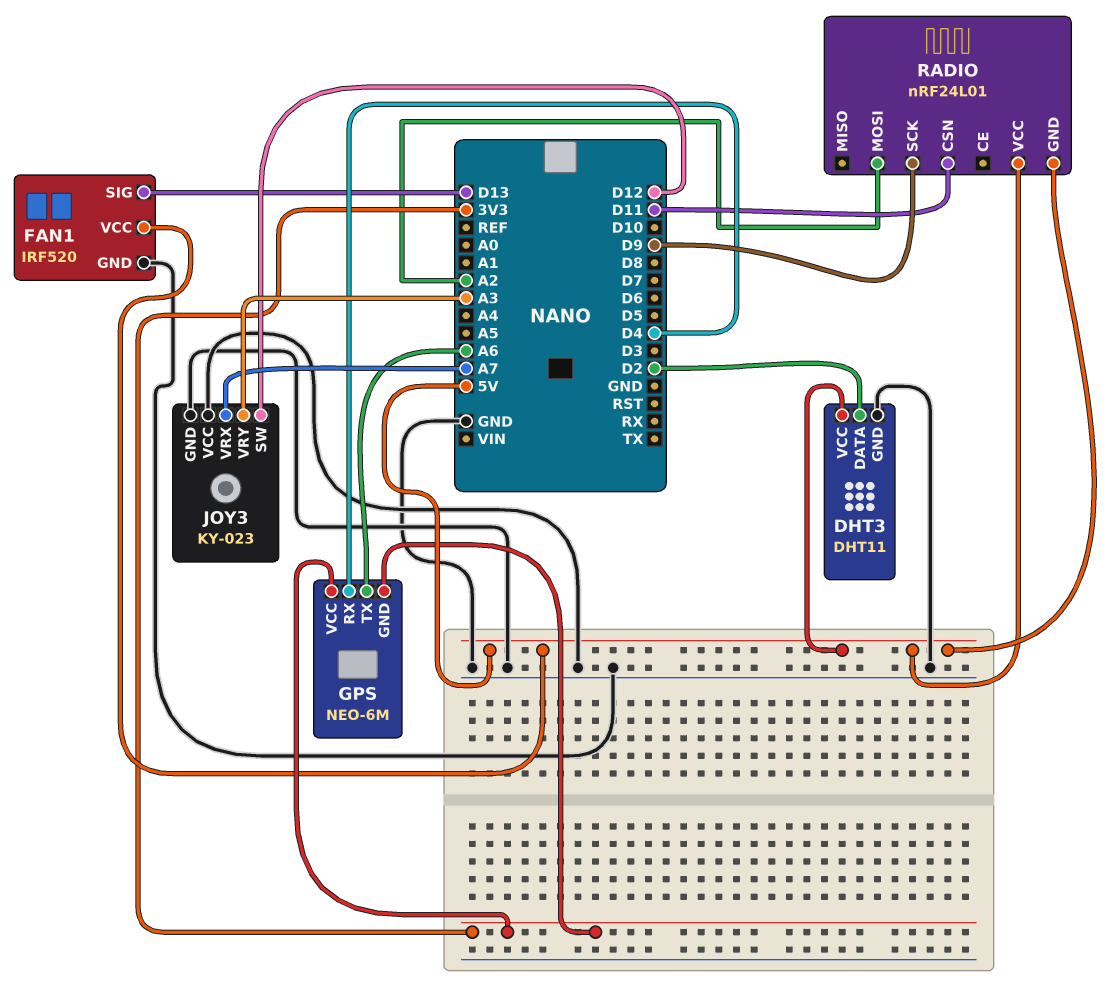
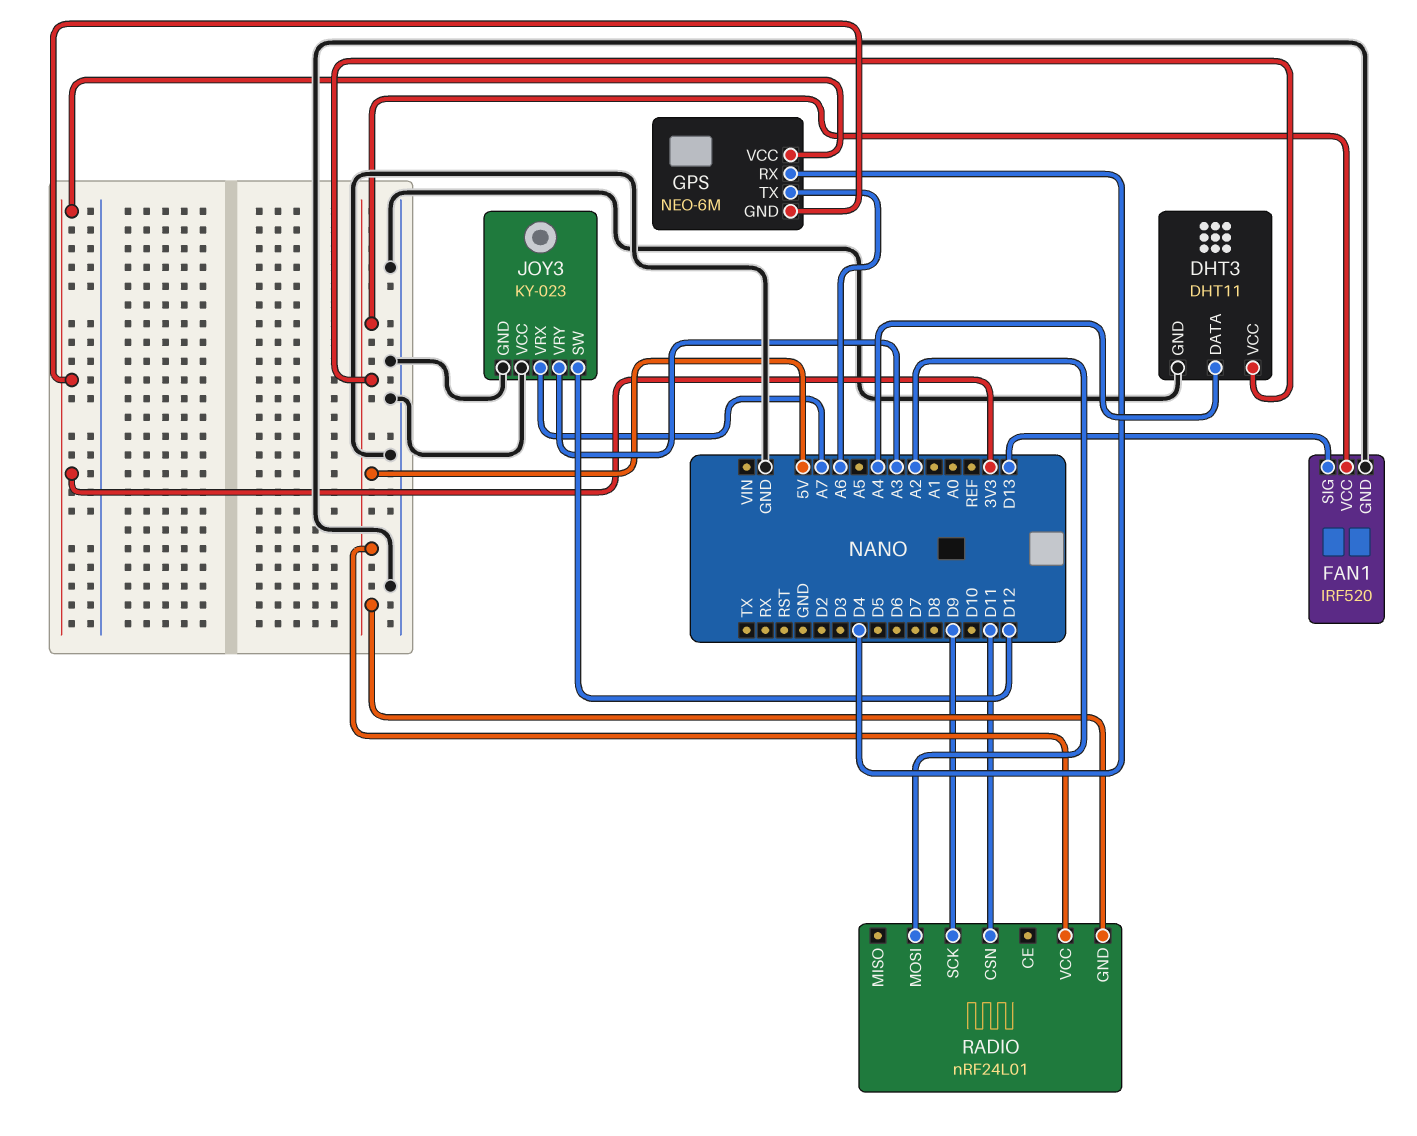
DHT3 pin DATA: D2 -> A4

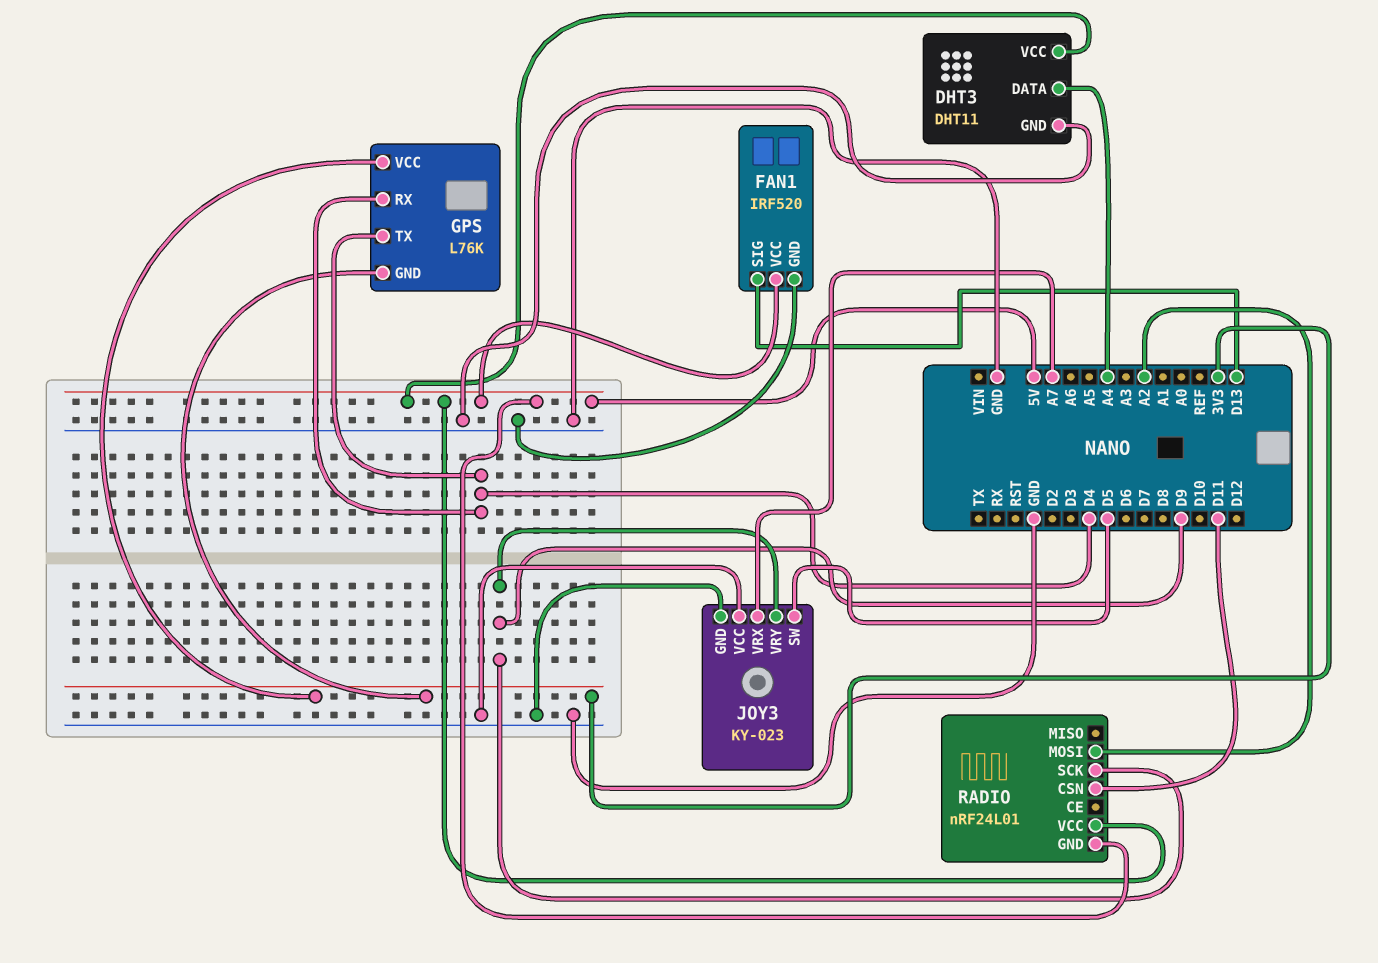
GPS: NEO-6M -> L76K
GPS pin TX: A6 -> D4
JOY3 pin SW: D12 -> D5
JOY3 pin VRY: A3 -> D9

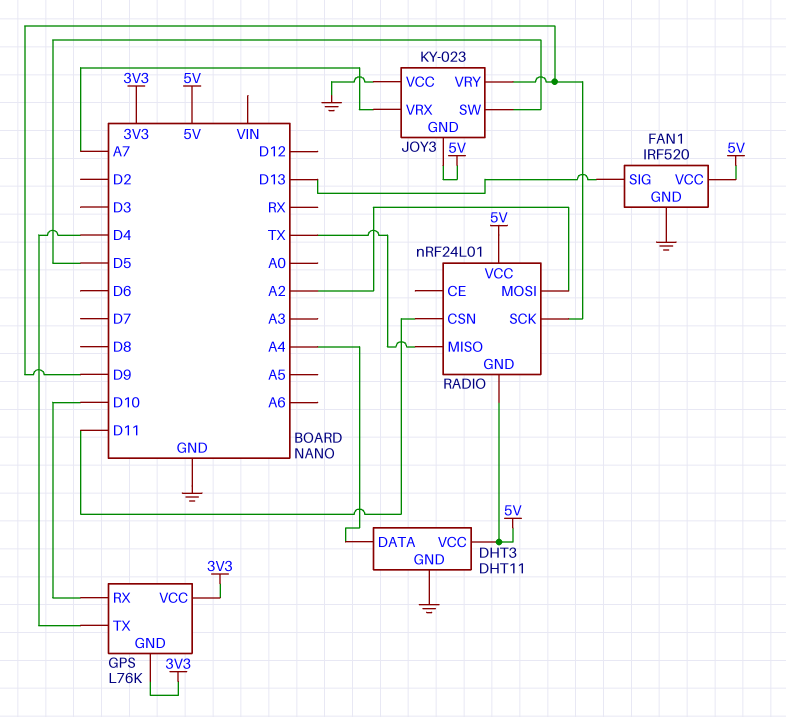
GPS pin RX: D4 -> D10
JOY3 pin GND: GND -> 5V
RADIO pin MISO: none -> TX

